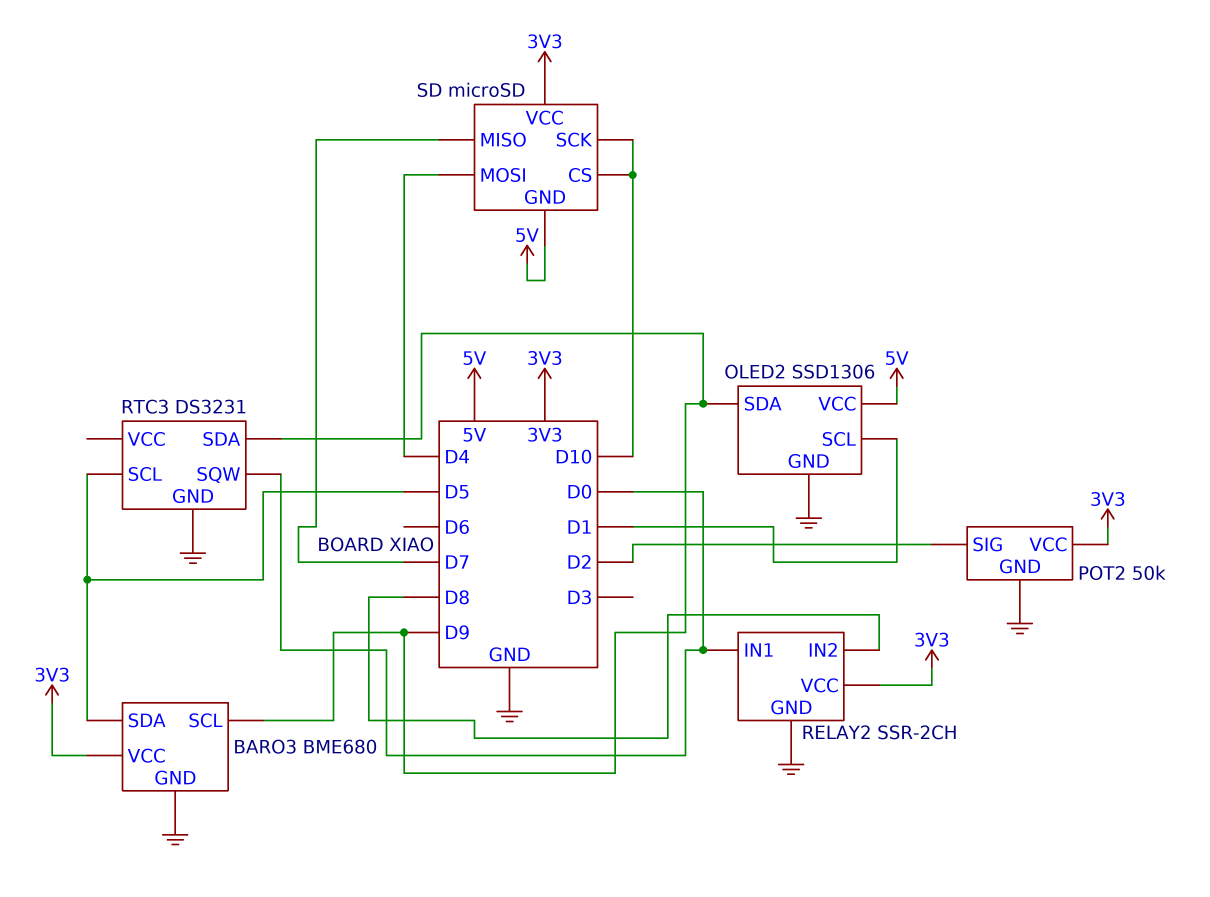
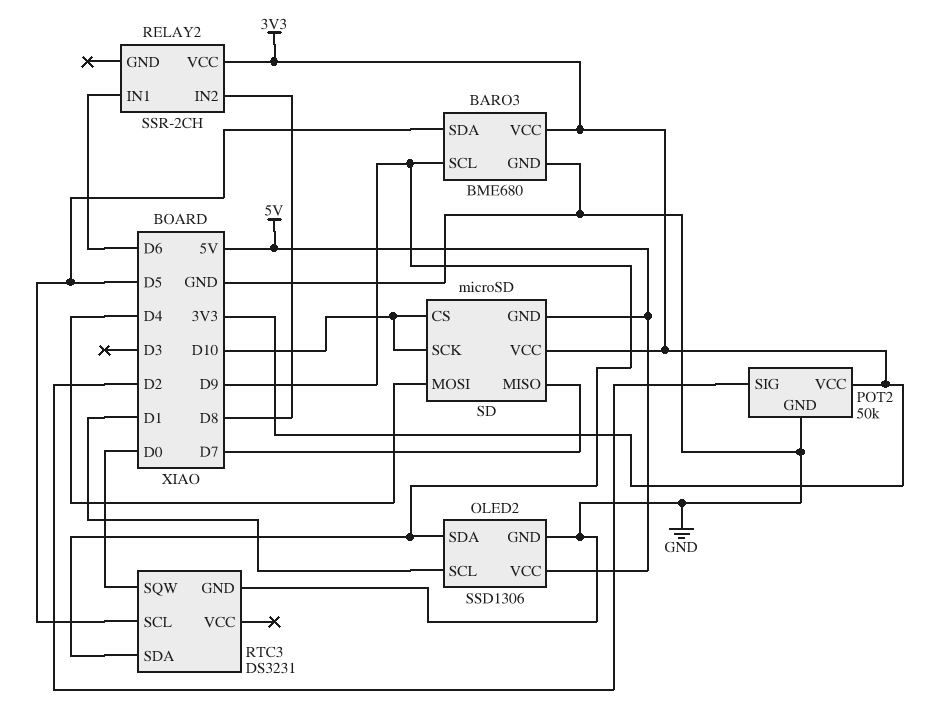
RELAY2 pin GND: GND -> none
RELAY2 pin IN1: D0 -> D6

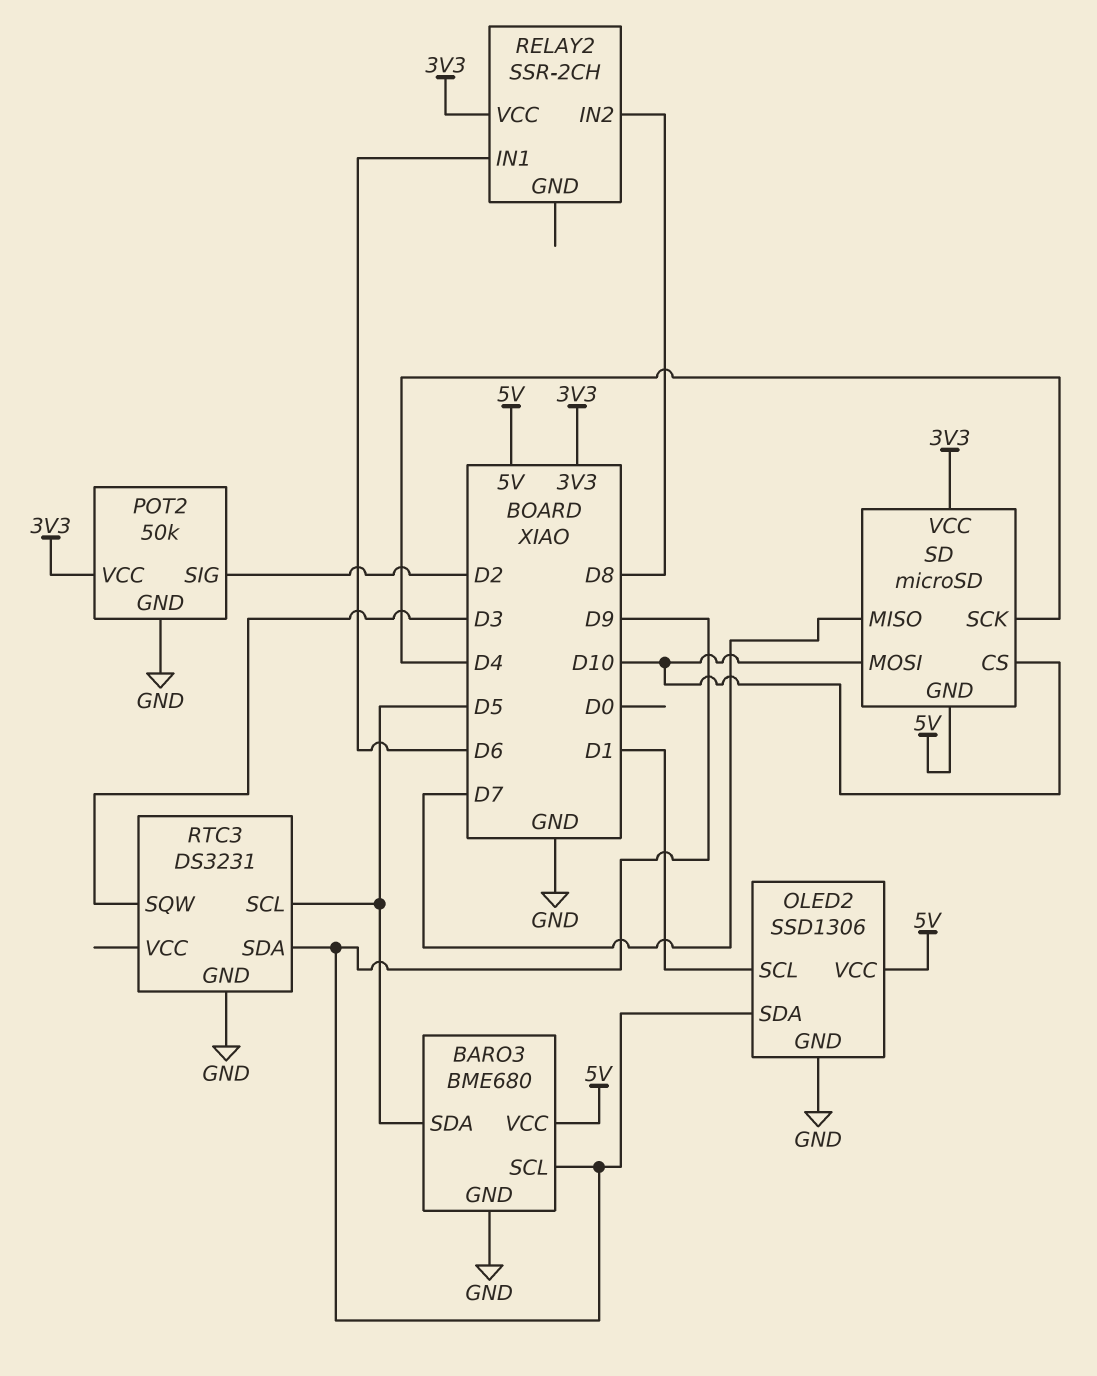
BARO3 pin VCC: 3V3 -> 5V
RTC3 pin SQW: D0 -> D3
SD pin MOSI: D4 -> D10
SD pin SCK: D10 -> D4

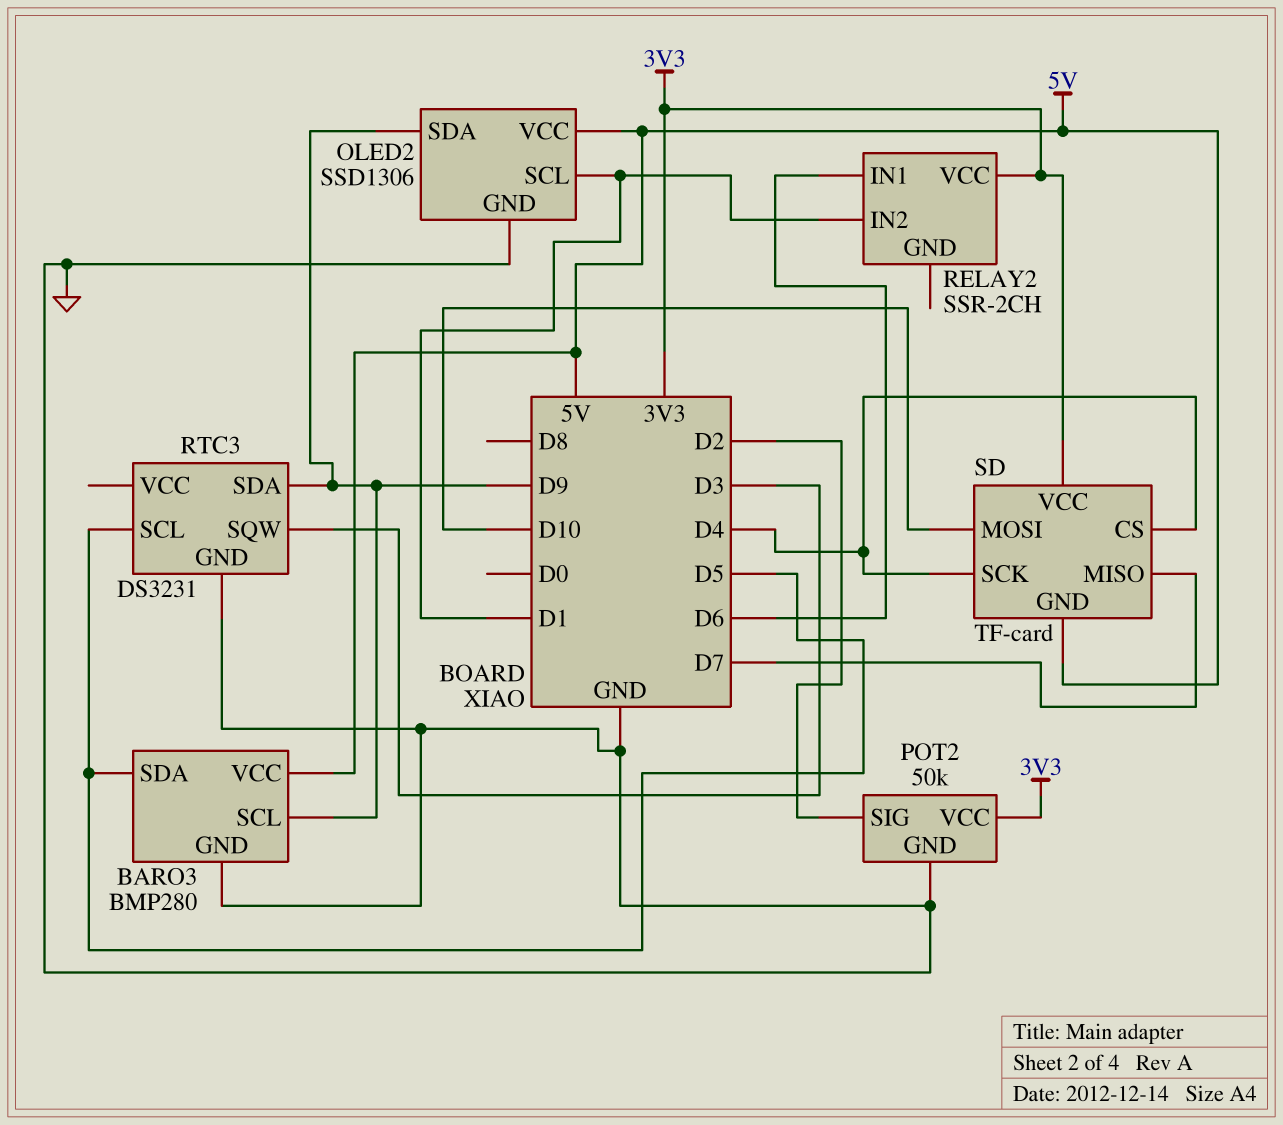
BARO3: BME680 -> BMP280
RELAY2 pin IN2: D8 -> D1
SD: microSD -> TF-card
SD pin CS: D10 -> D4

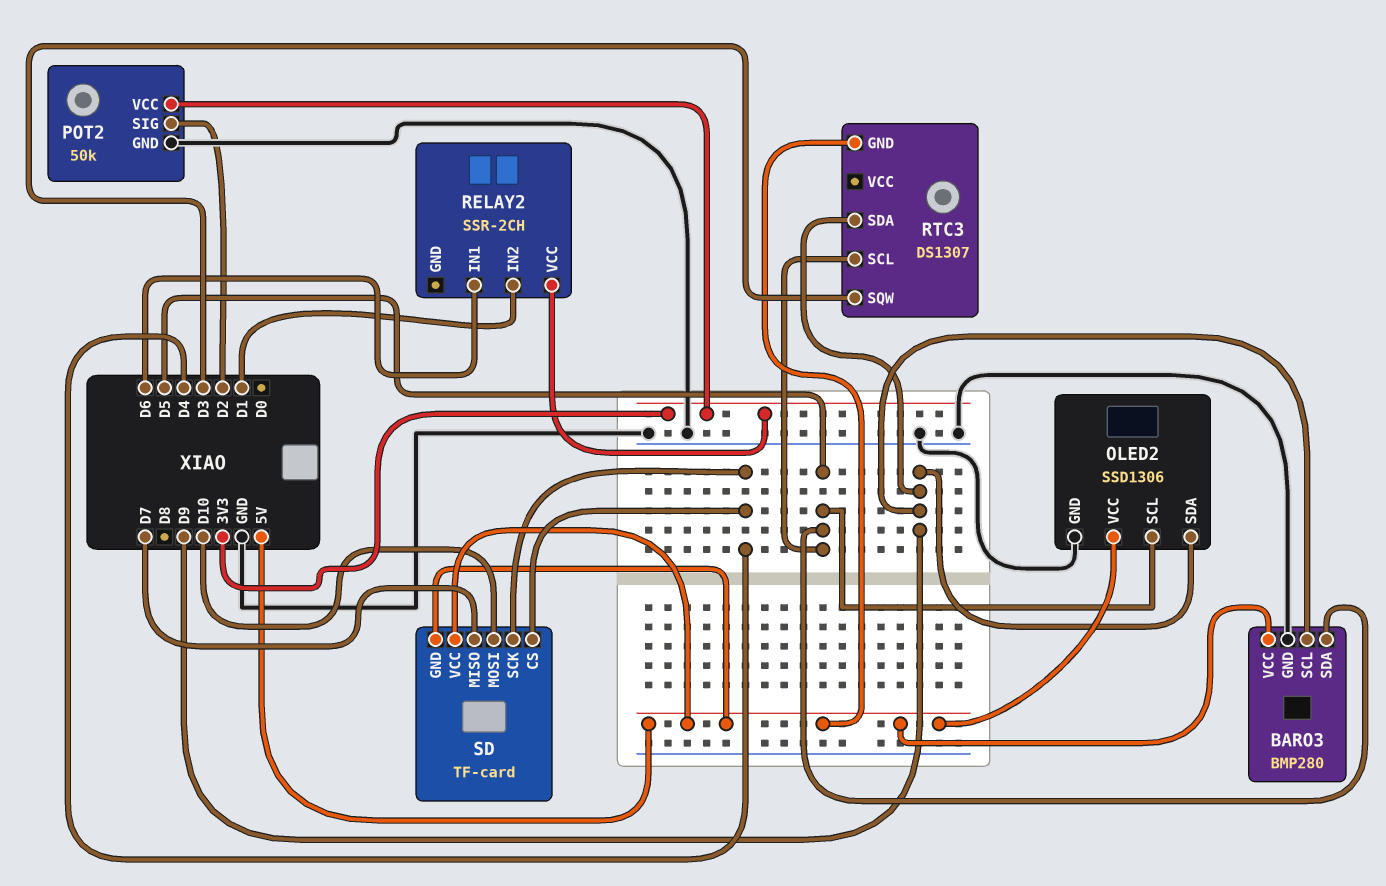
OLED2 pin SCL: D1 -> D5
RTC3: DS3231 -> DS1307
RTC3 pin GND: GND -> 5V
SD pin VCC: 3V3 -> 5V

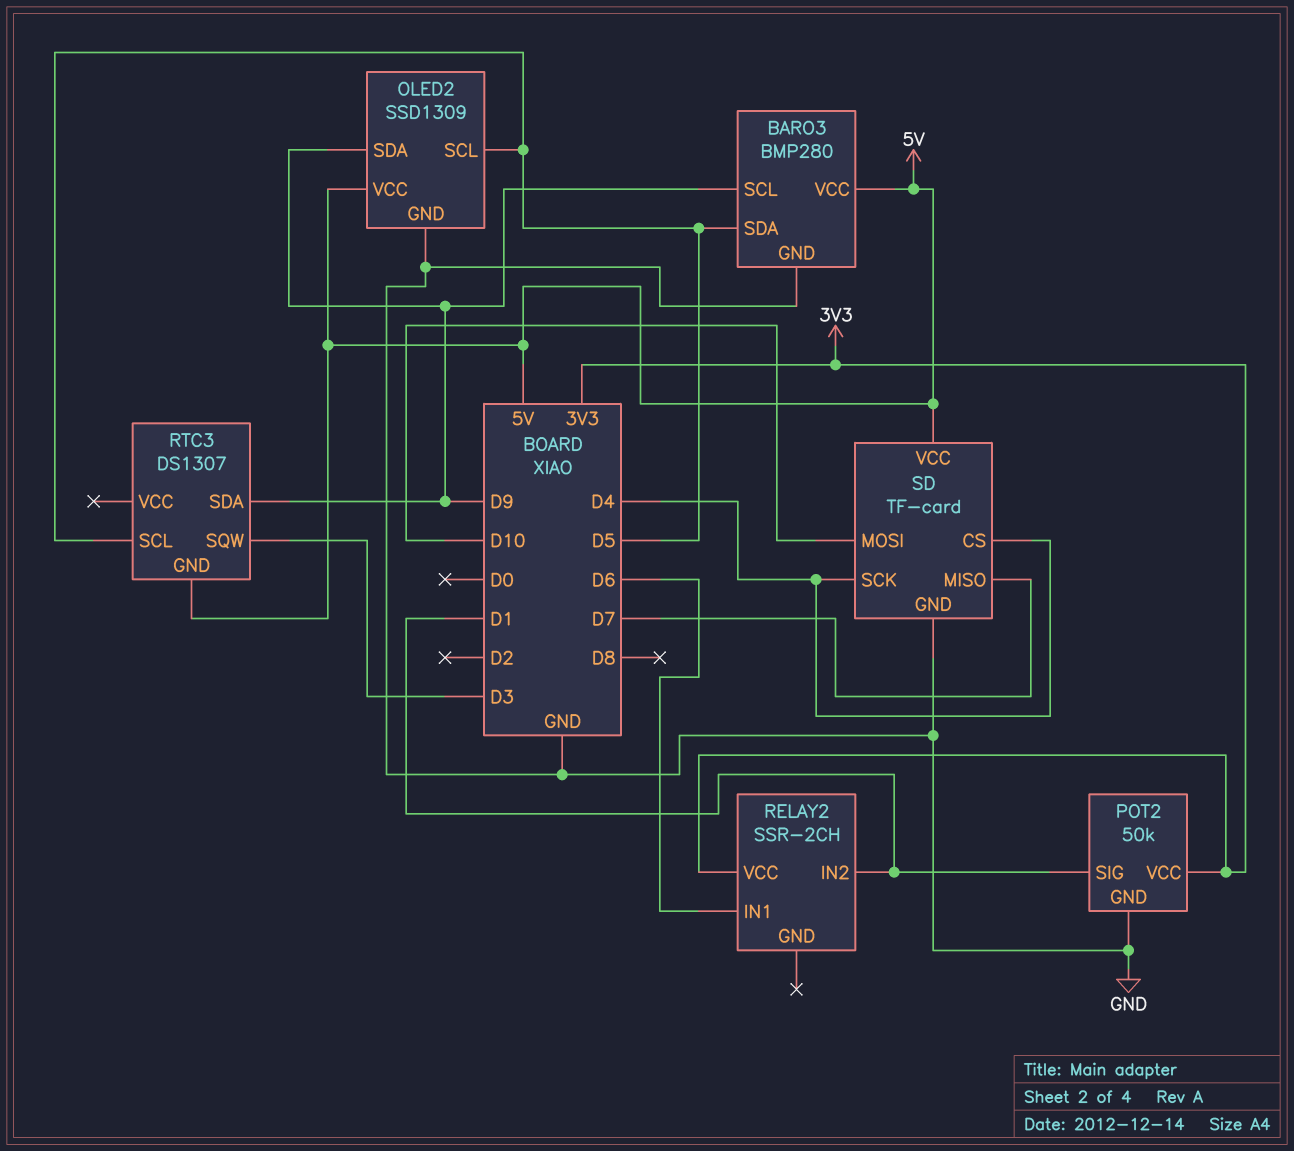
OLED2: SSD1306 -> SSD1309
POT2 pin SIG: D2 -> D1
SD pin GND: 5V -> GND

